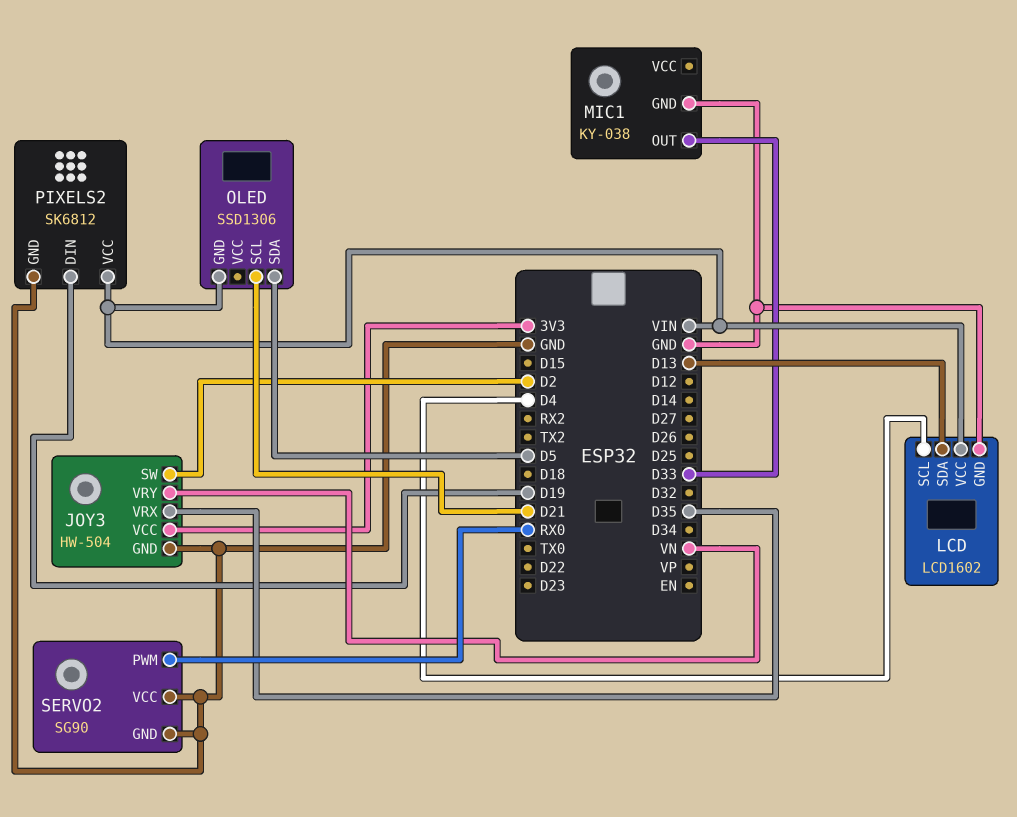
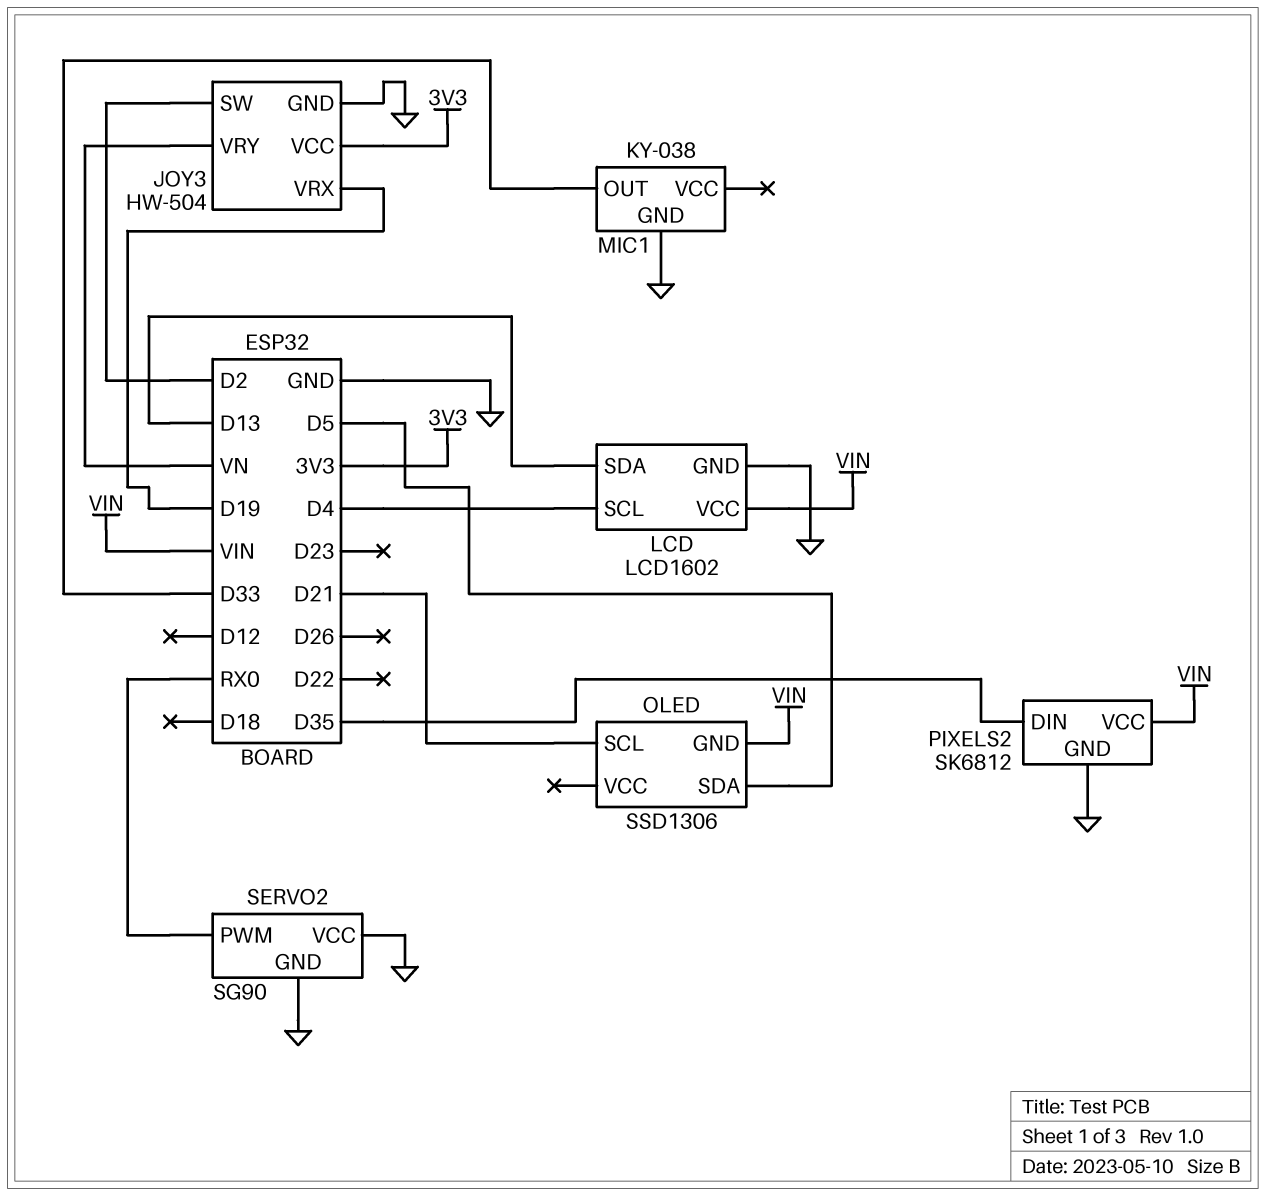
JOY3 pin VRX: D35 -> D19
PIXELS2 pin DIN: D19 -> D35

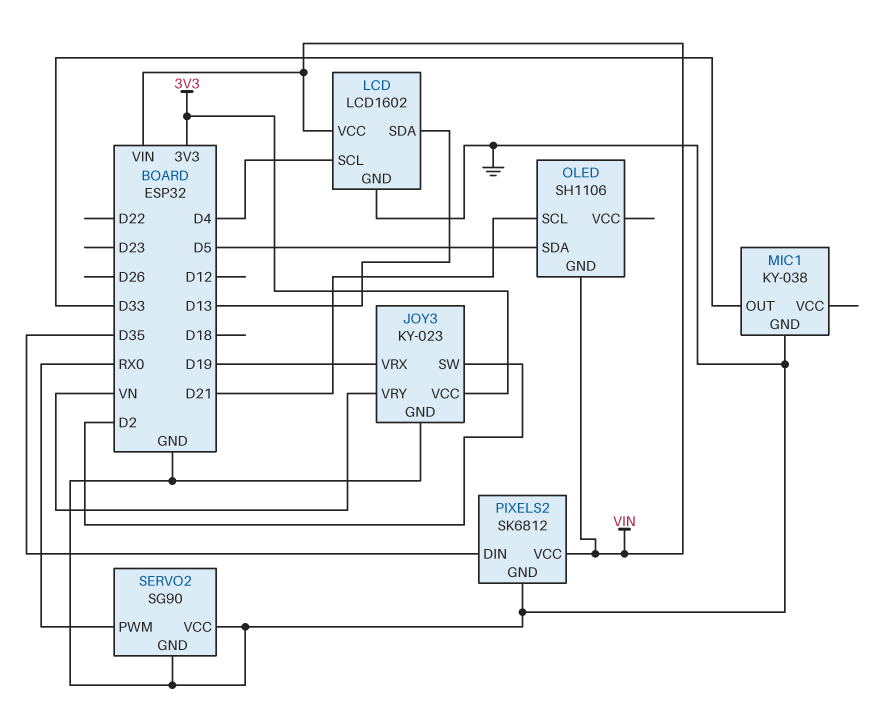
JOY3: HW-504 -> KY-023
OLED: SSD1306 -> SH1106

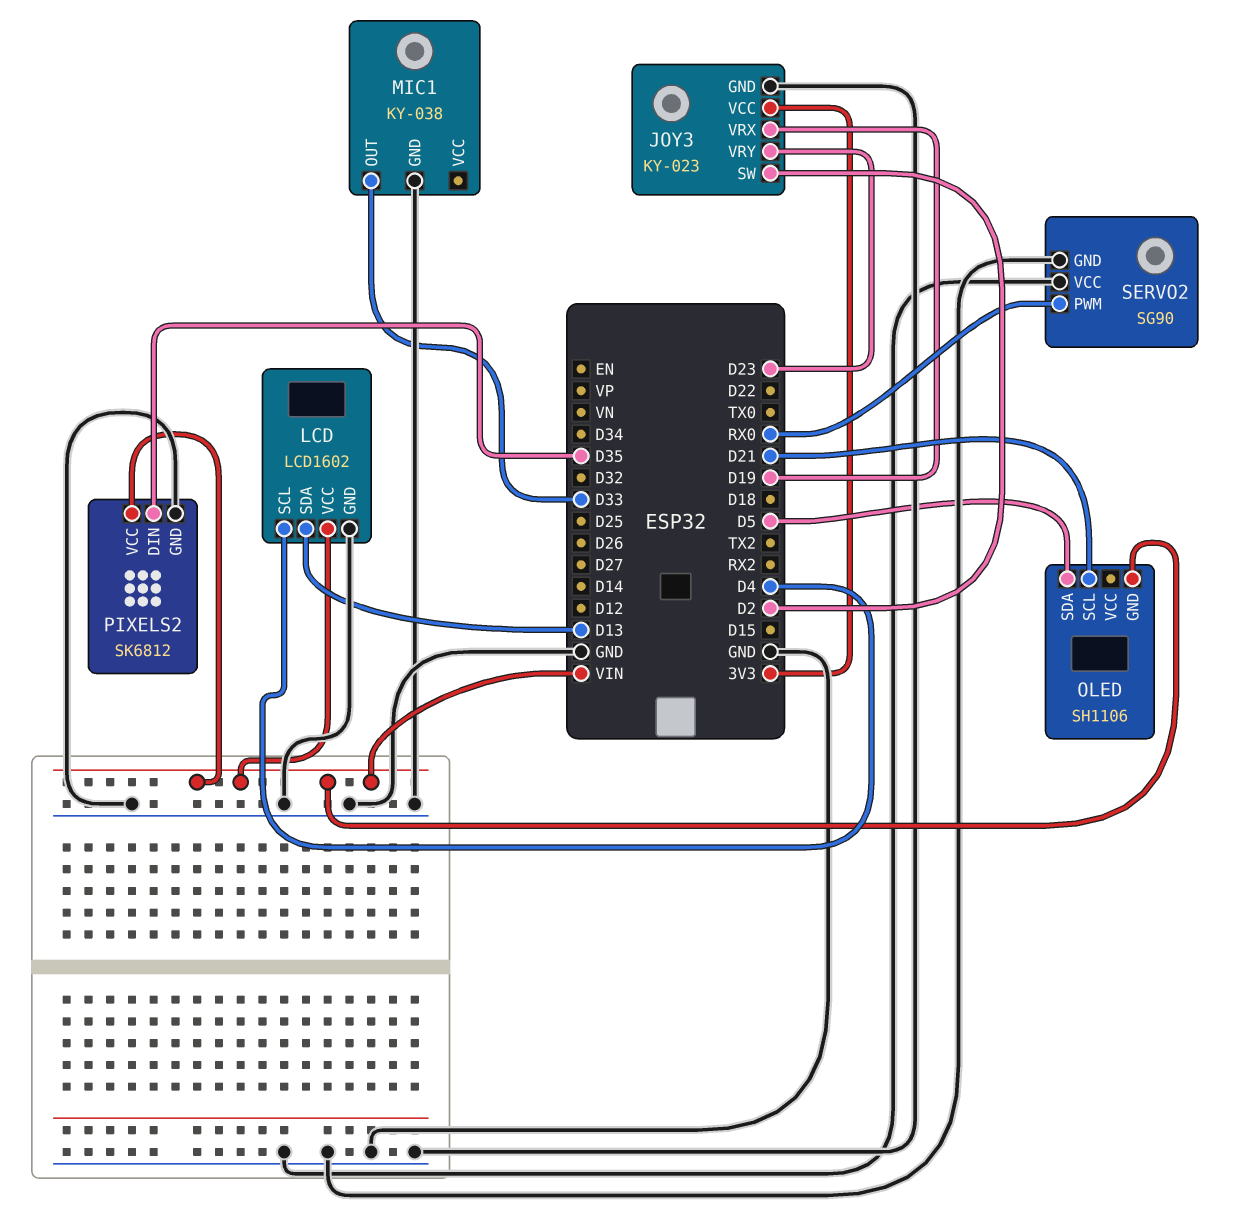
JOY3 pin VRY: VN -> D23

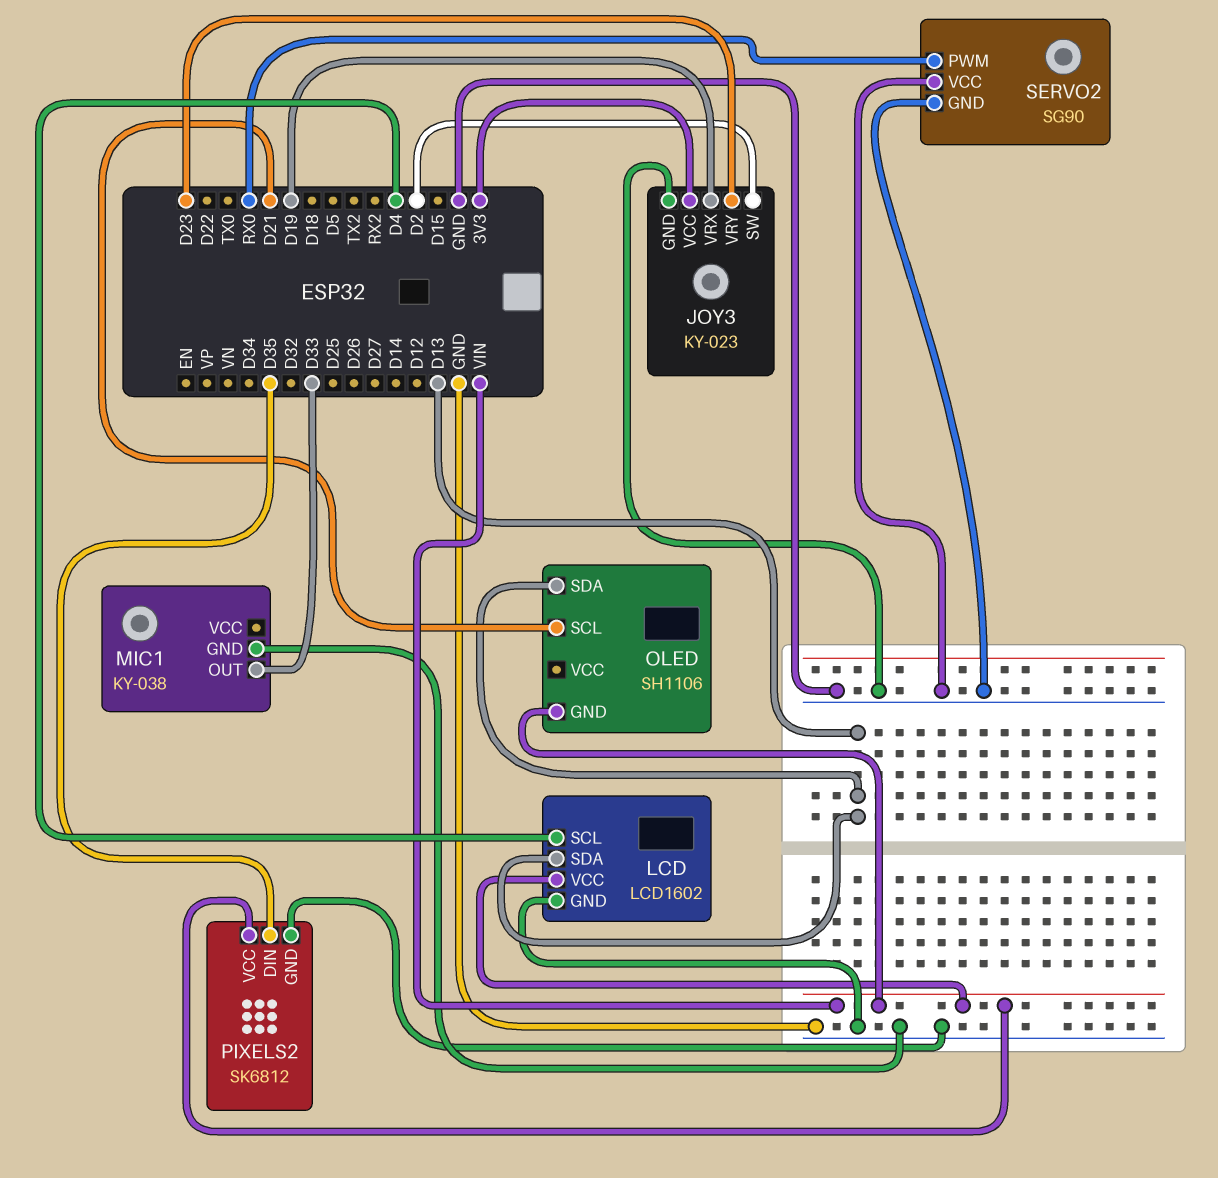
OLED pin SDA: D5 -> D13

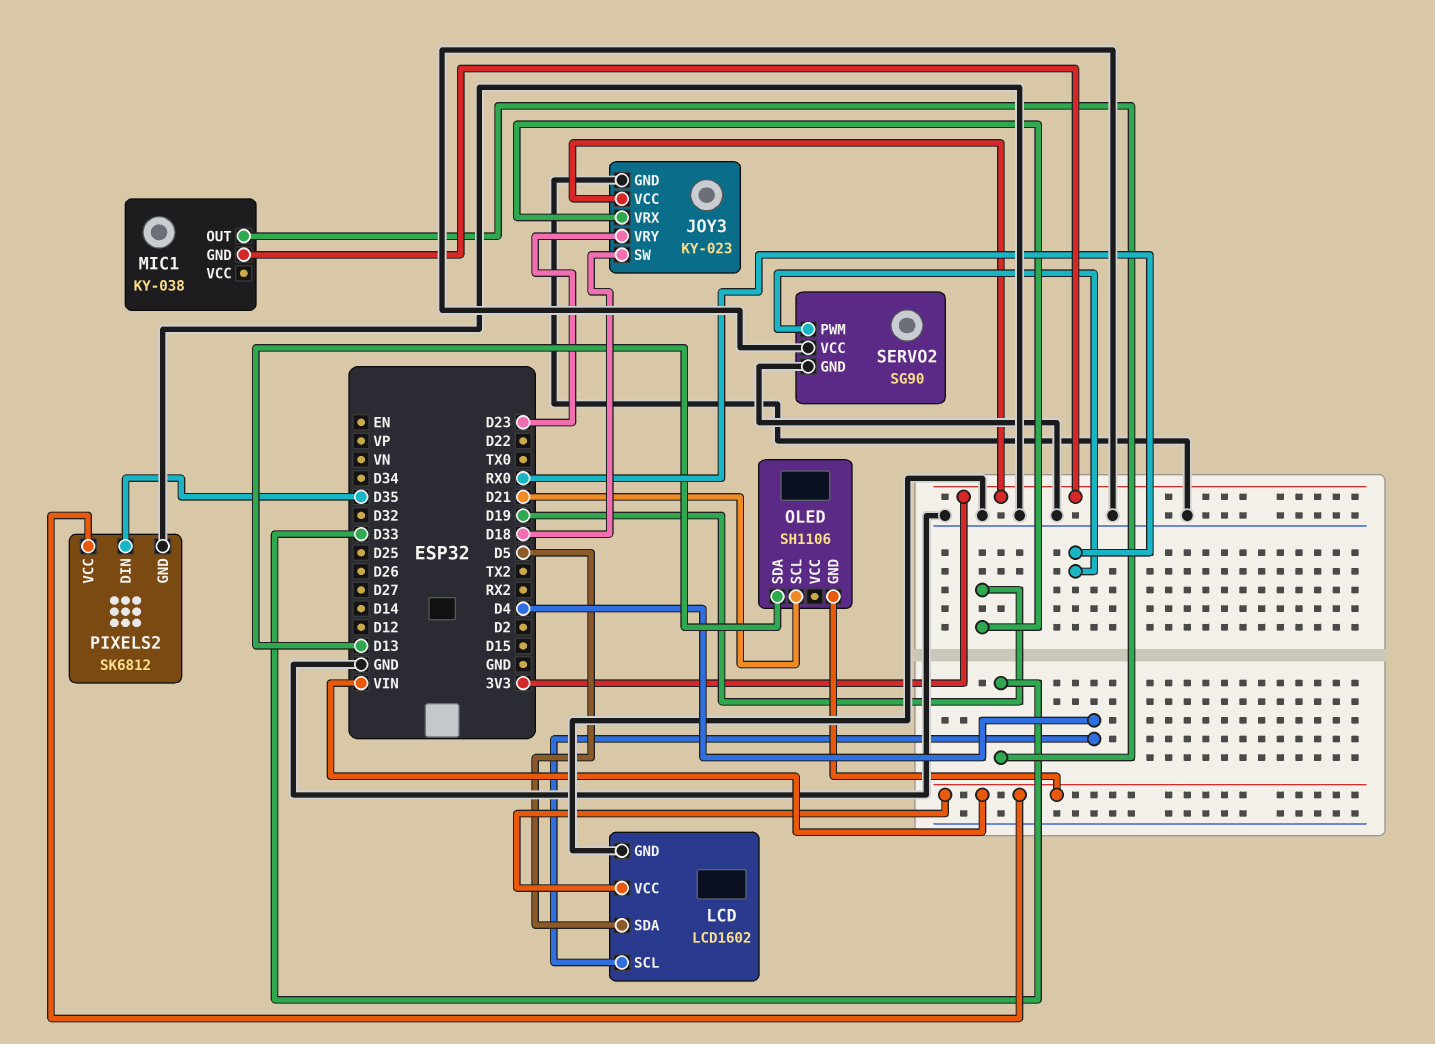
JOY3 pin SW: D2 -> D18
LCD pin SDA: D13 -> D5
MIC1 pin GND: GND -> 3V3

